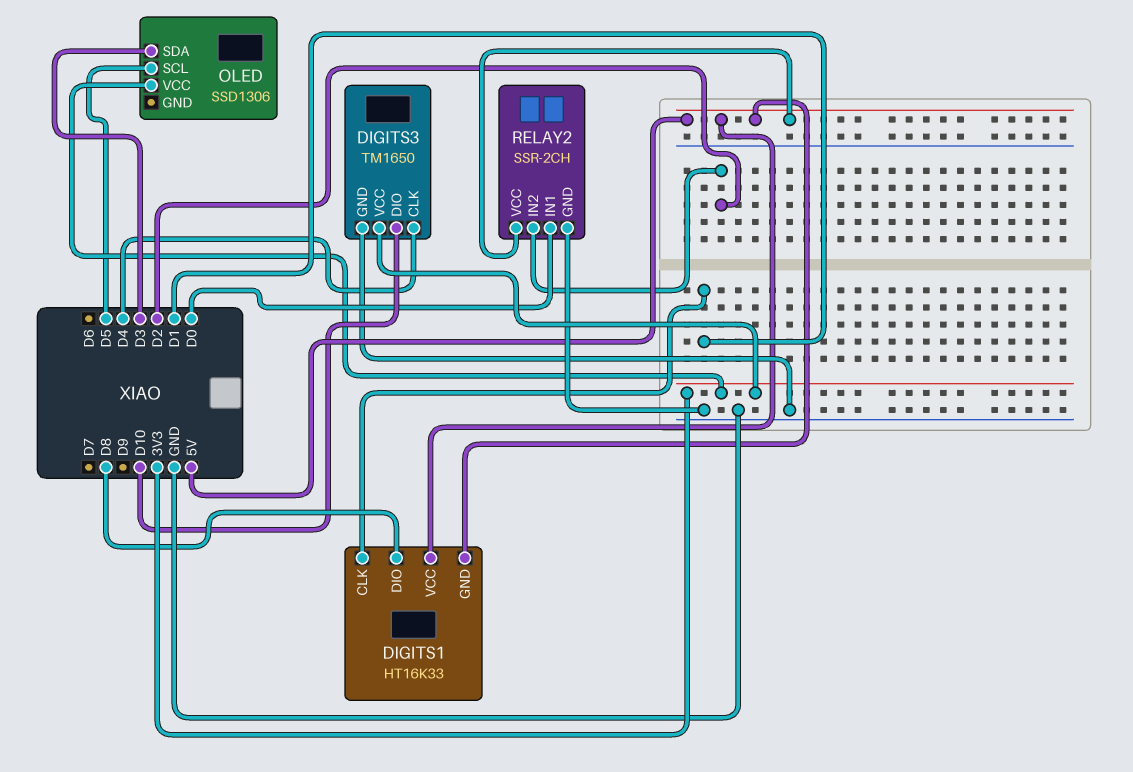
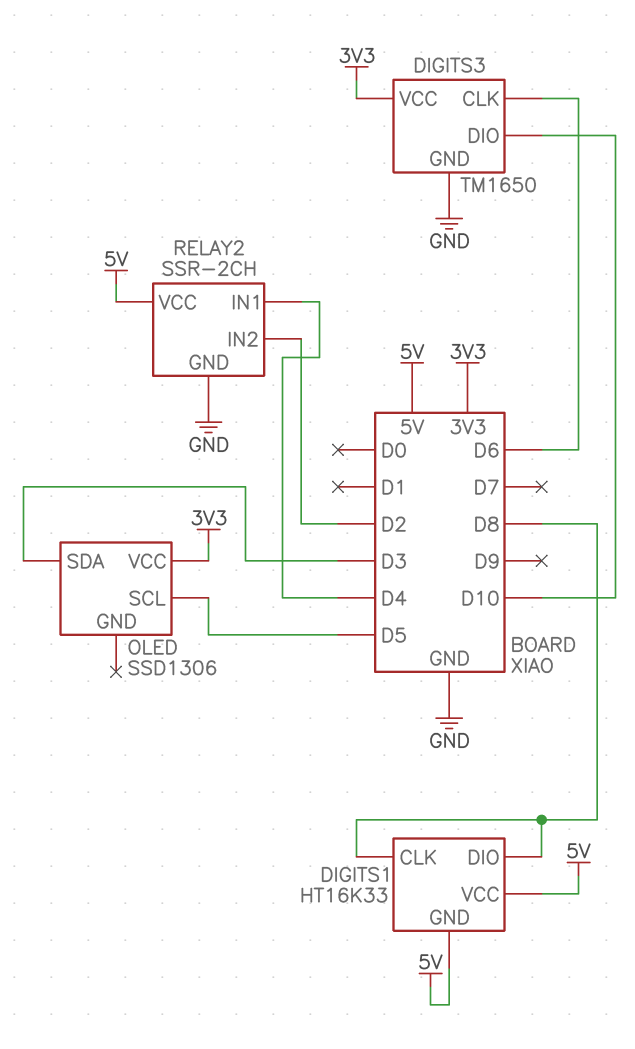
DIGITS1 pin CLK: D1 -> D8
DIGITS3 pin CLK: D4 -> D6
RELAY2 pin IN1: D0 -> D4

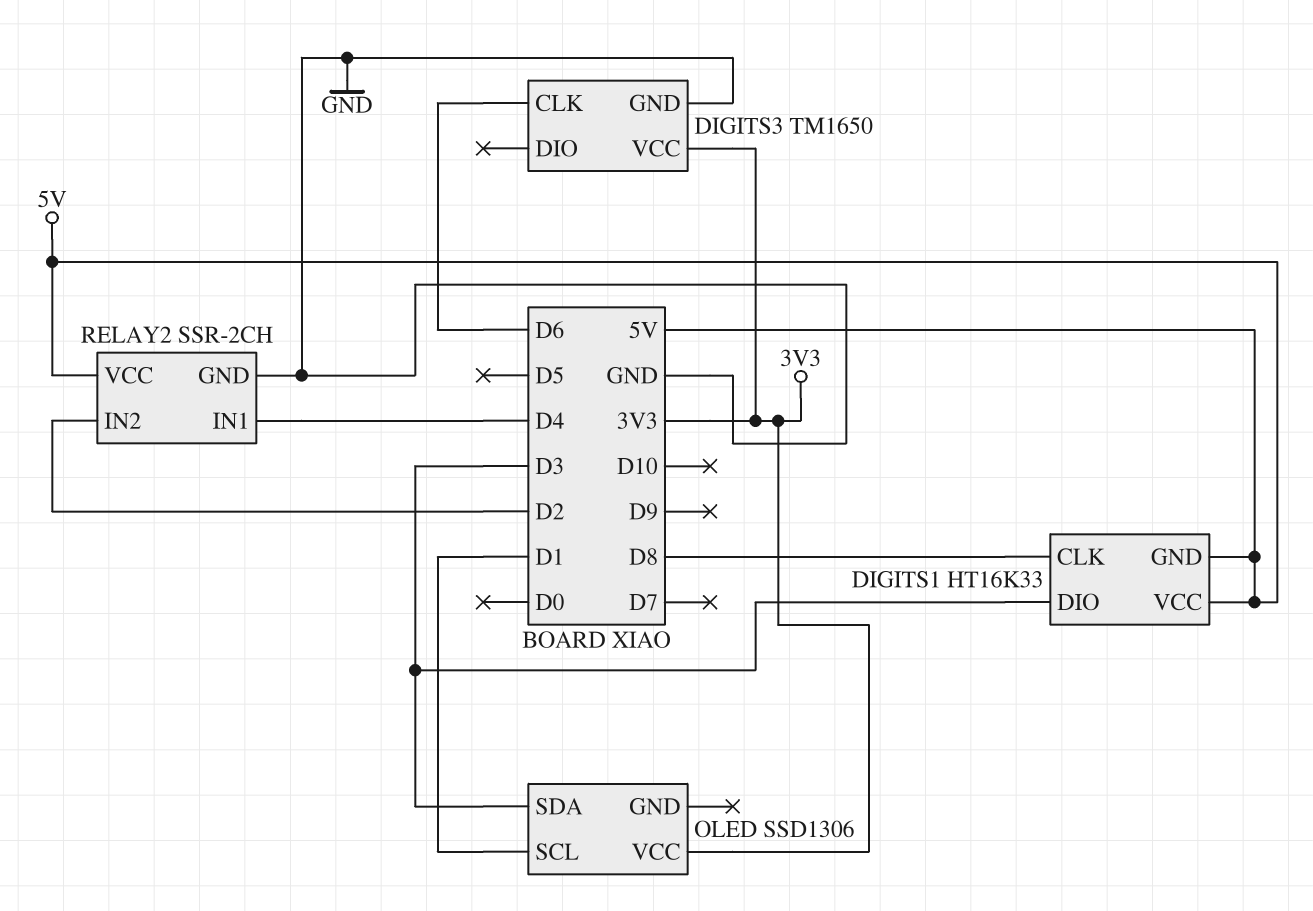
DIGITS1 pin DIO: D8 -> D3
DIGITS3 pin DIO: D10 -> none
OLED pin SCL: D5 -> D1

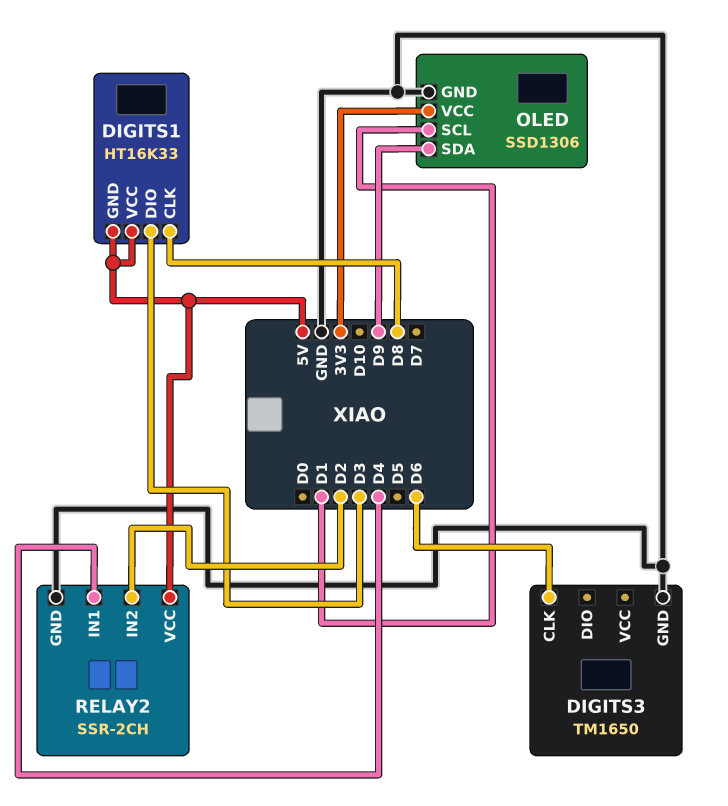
DIGITS3 pin VCC: 3V3 -> none
OLED pin GND: none -> GND
OLED pin SDA: D3 -> D9

